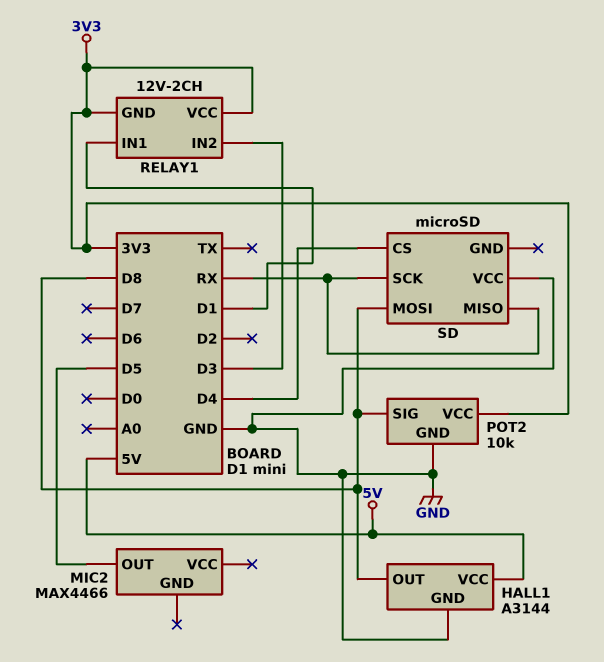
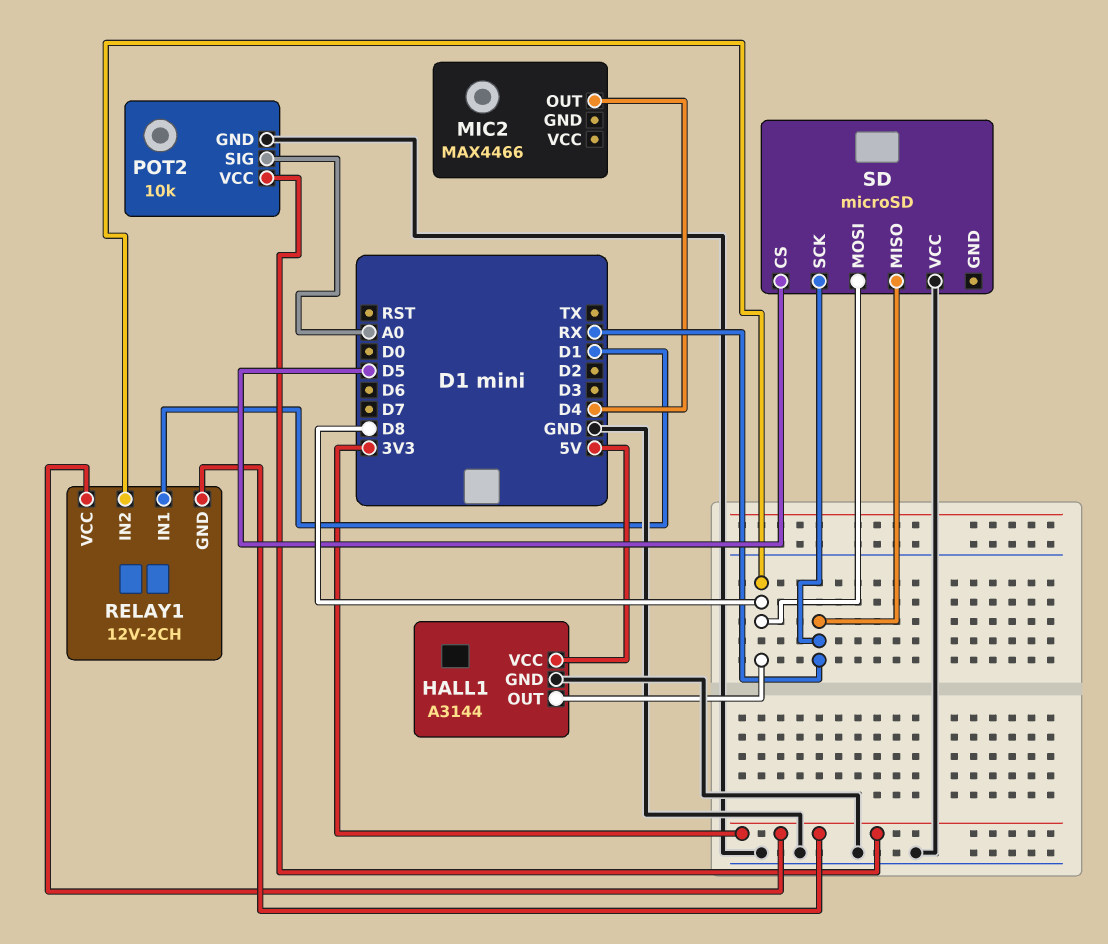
MIC2 pin OUT: D5 -> D4
POT2 pin SIG: D8 -> A0
RELAY1 pin IN2: D3 -> D8
SD pin CS: D4 -> D5

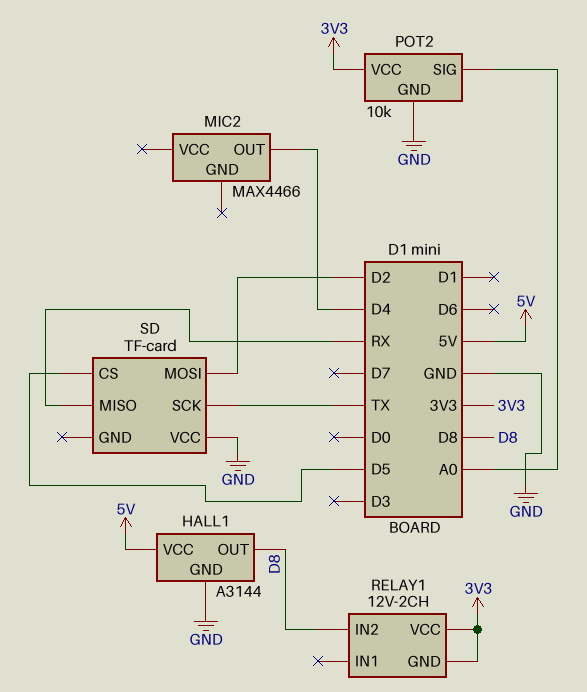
RELAY1 pin IN1: D1 -> none
SD: microSD -> TF-card
SD pin MOSI: D8 -> D2
SD pin SCK: RX -> TX

